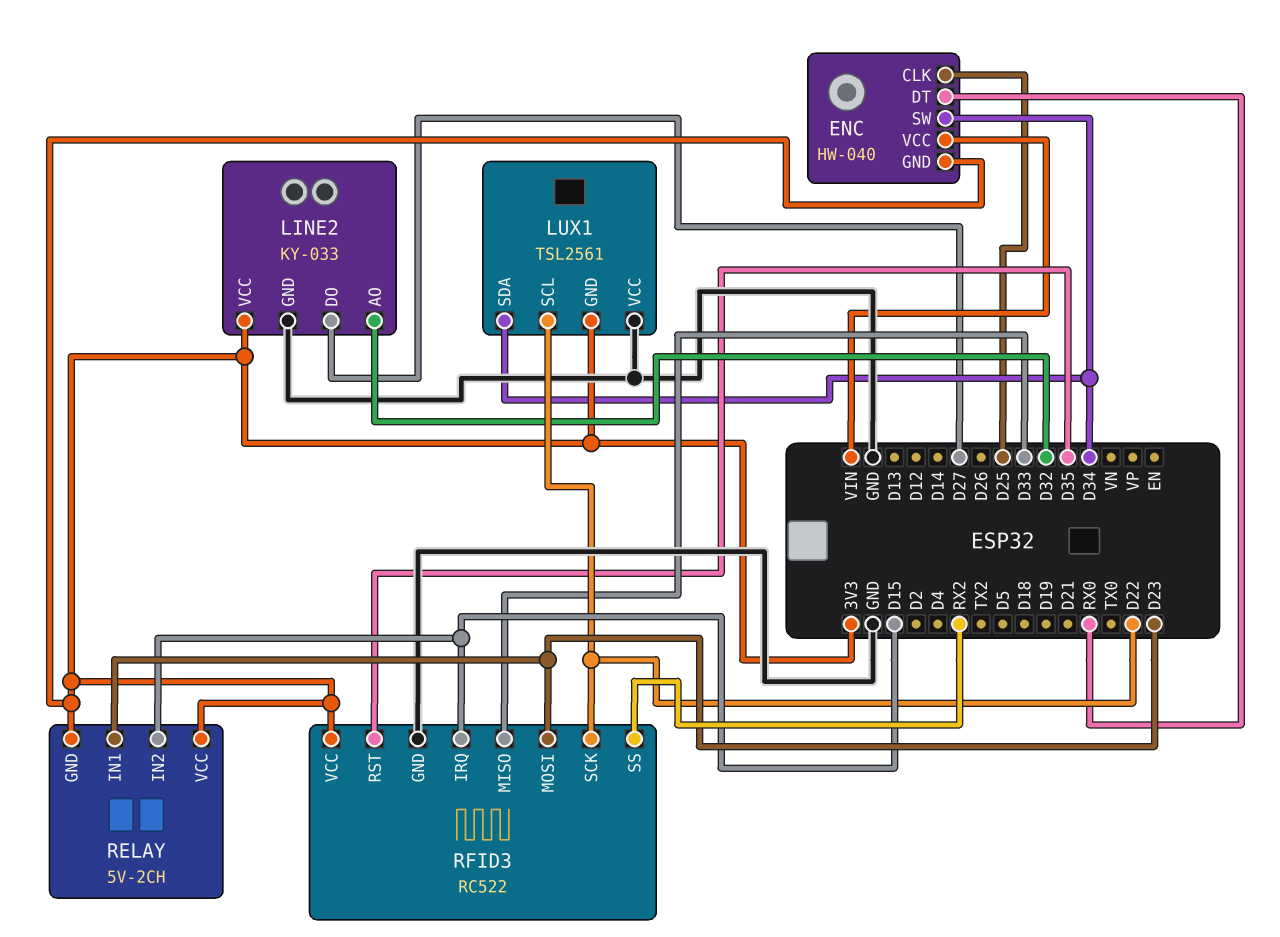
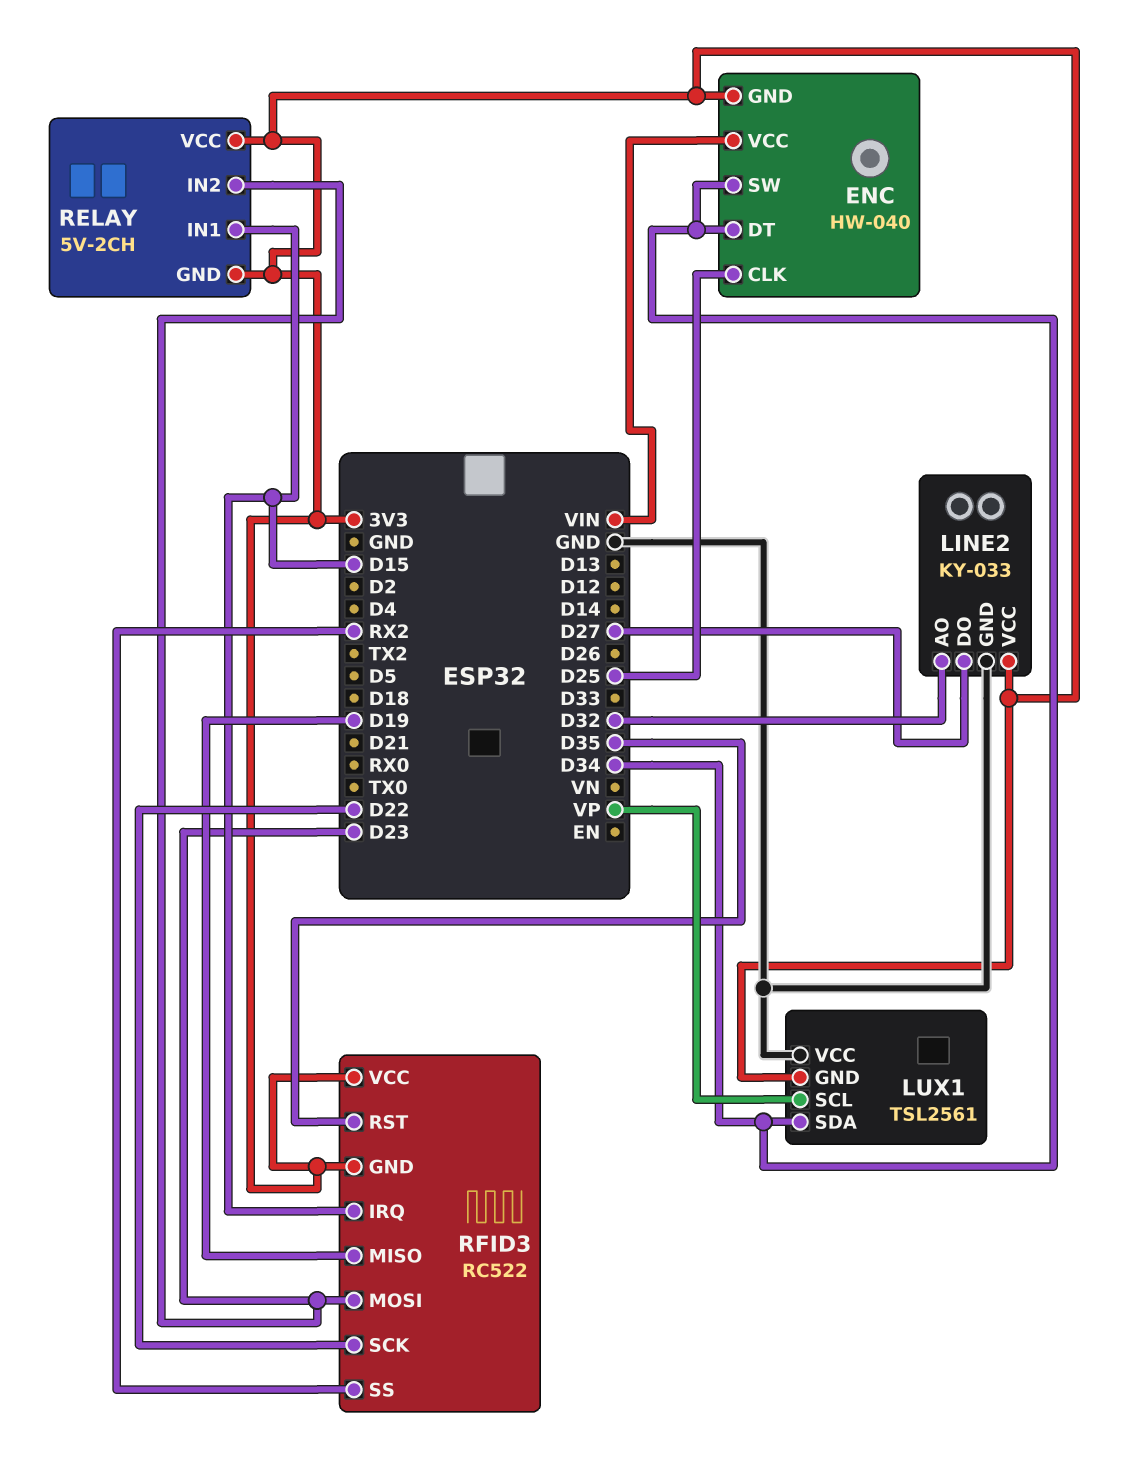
ENC pin DT: RX0 -> D34
LUX1 pin SCL: D22 -> VP
RELAY pin IN1: D23 -> D15
RELAY pin IN2: D15 -> D23
RFID3 pin GND: GND -> 3V3
RFID3 pin MISO: D33 -> D19

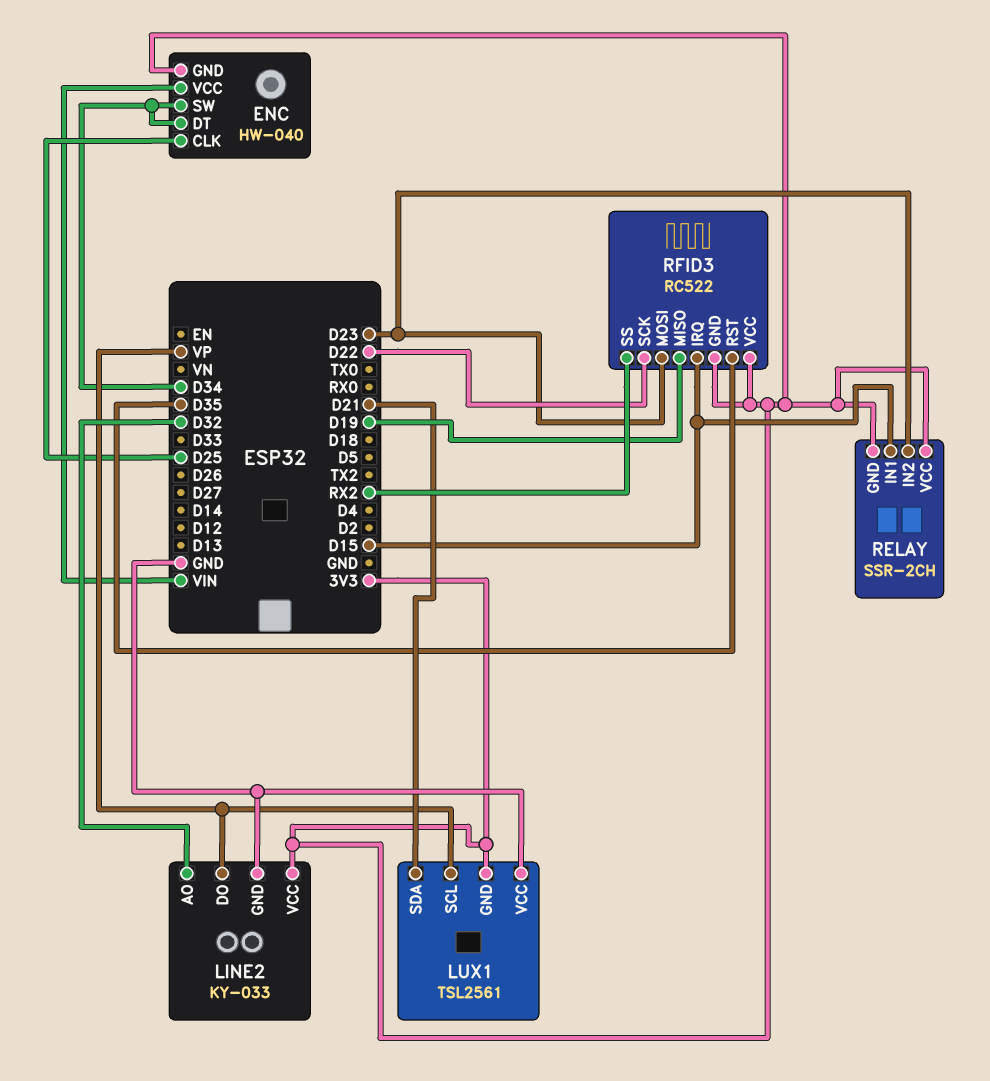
LINE2 pin DO: D27 -> VP
LUX1 pin SDA: D34 -> D21
RELAY: 5V-2CH -> SSR-2CH

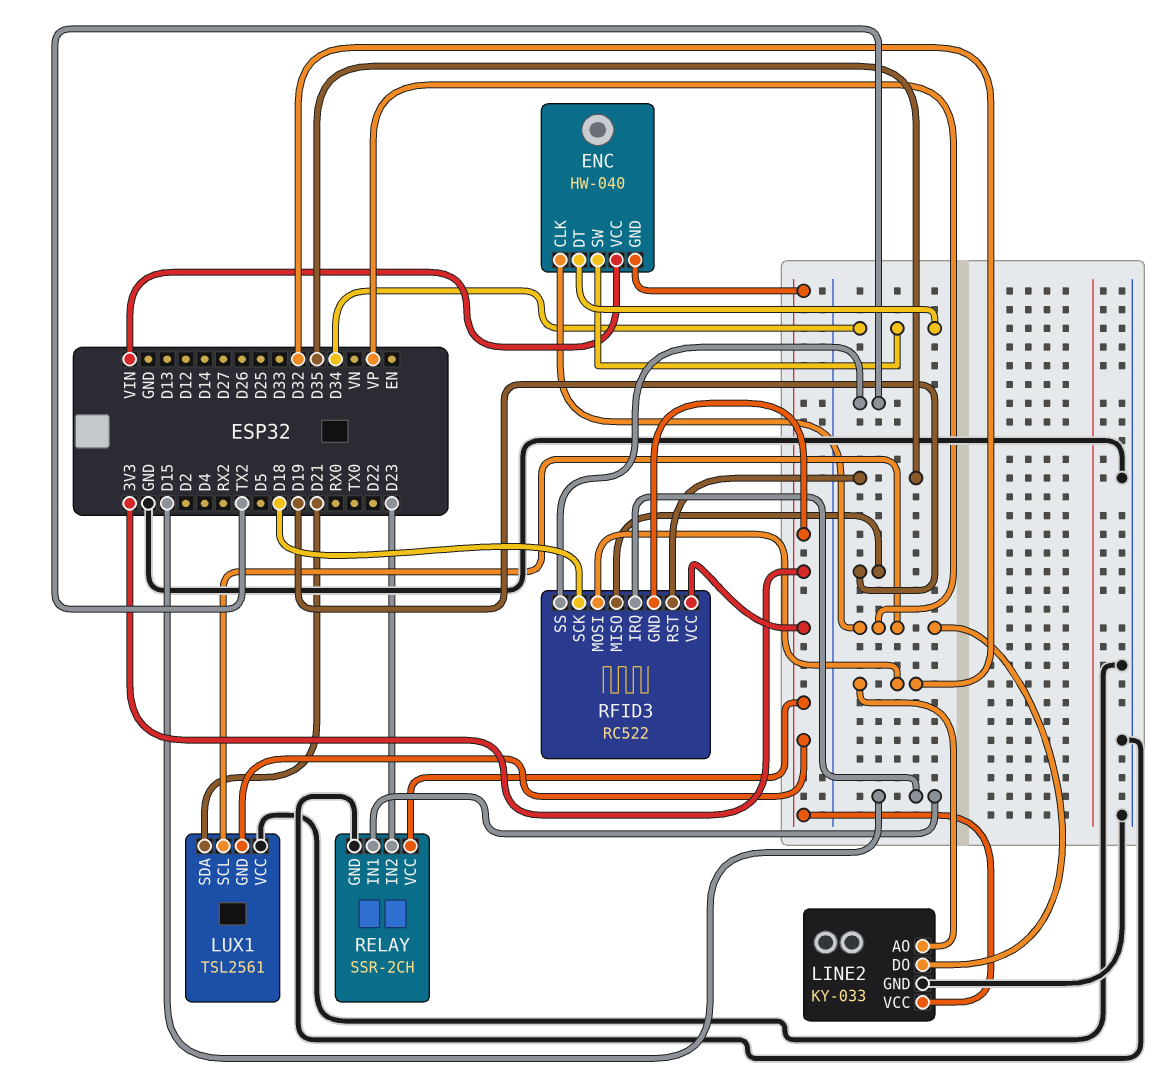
ENC pin CLK: D25 -> VP
RELAY pin GND: 3V3 -> GND
RFID3 pin MOSI: D23 -> D32
RFID3 pin SCK: D22 -> D18
RFID3 pin SS: RX2 -> TX2

